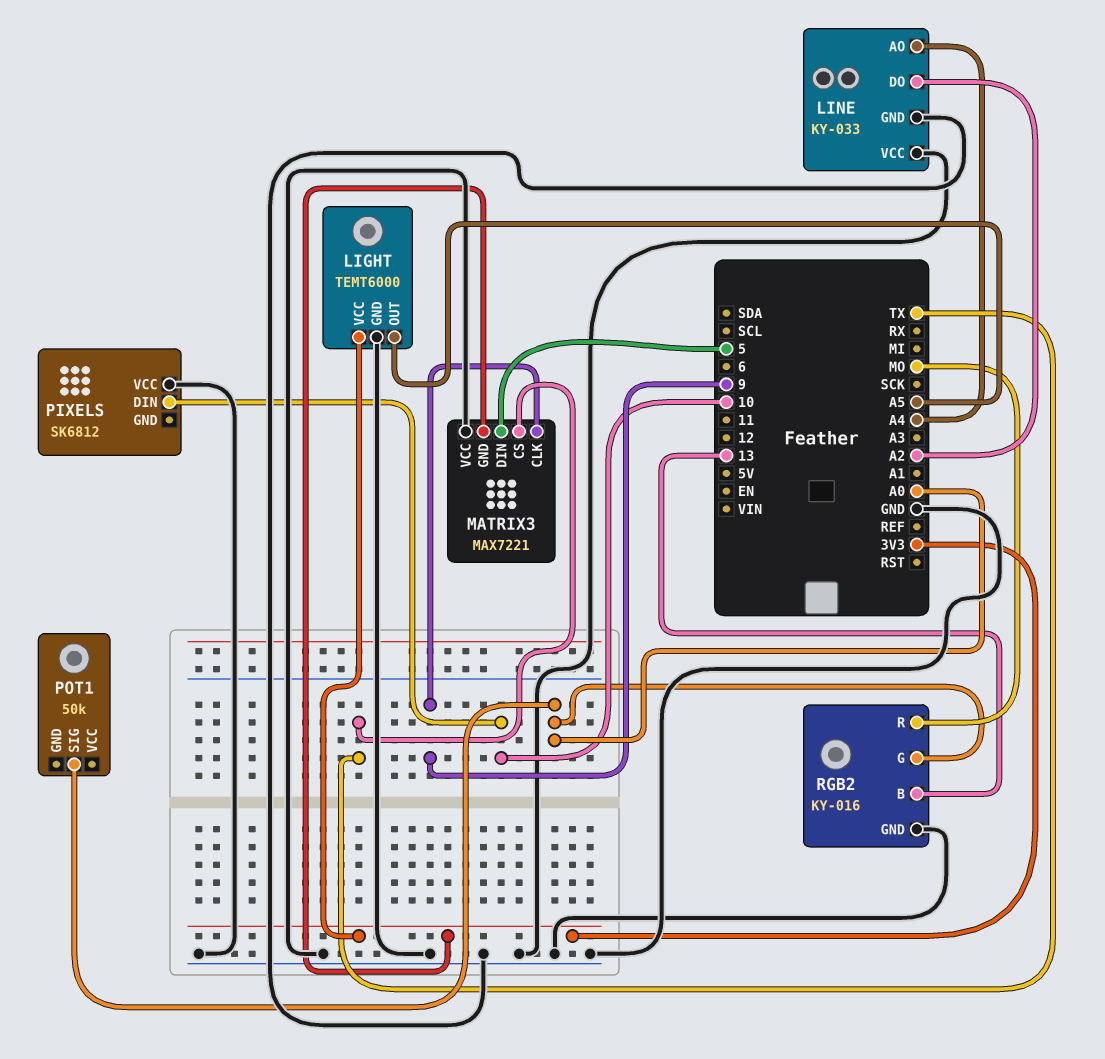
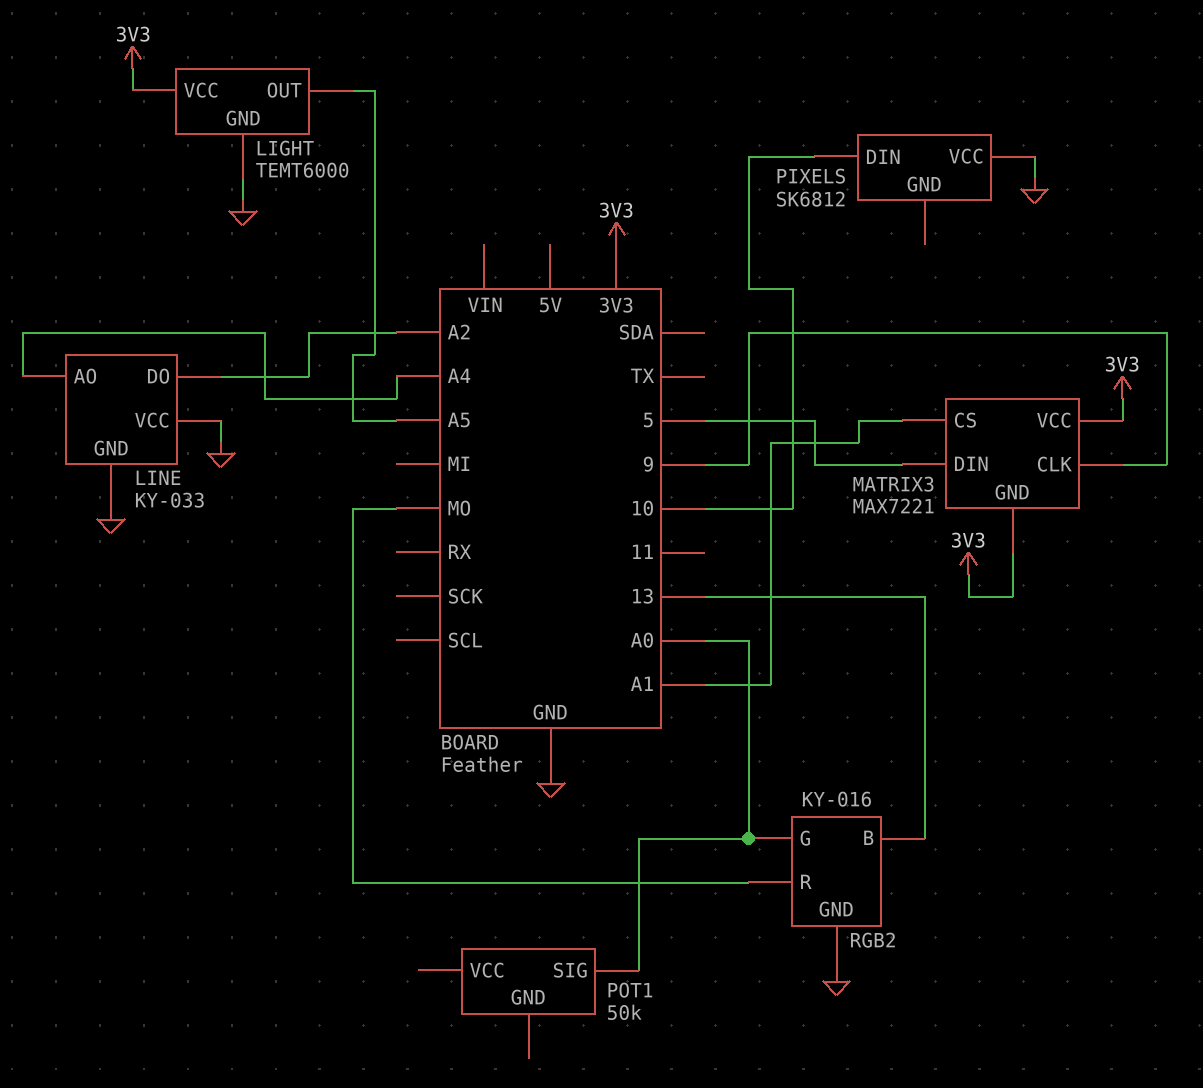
MATRIX3 pin CS: TX -> A1
MATRIX3 pin VCC: GND -> 3V3

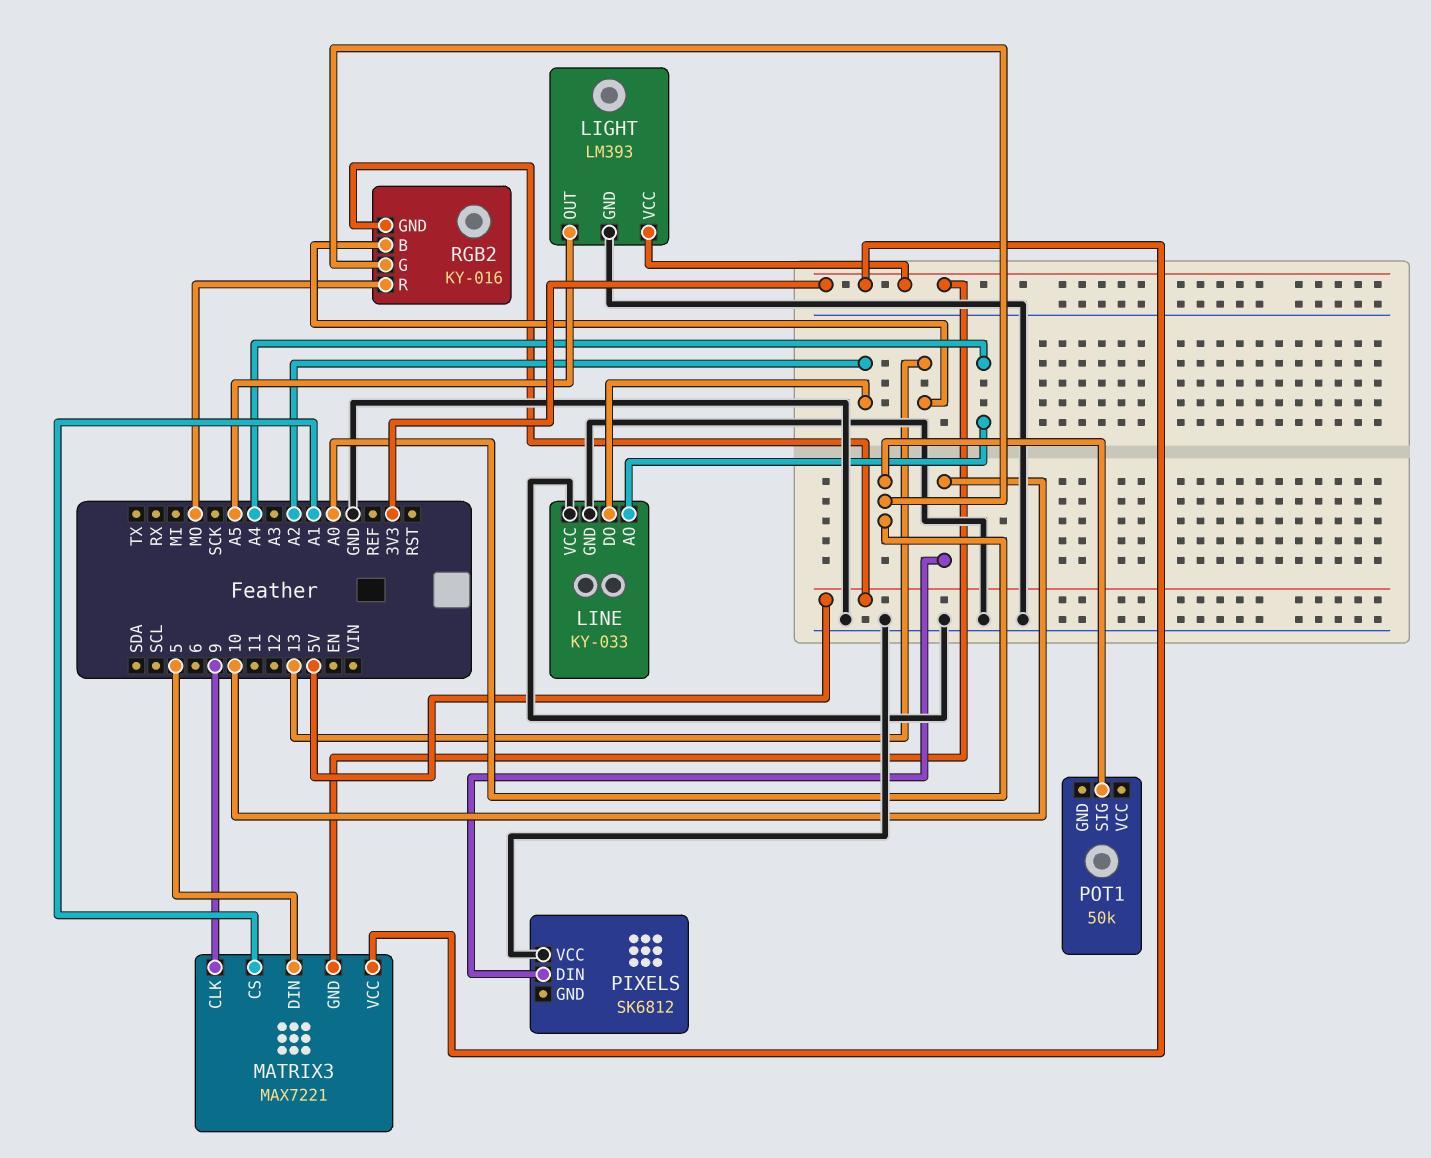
LIGHT: TEMT6000 -> LM393
RGB2 pin GND: GND -> 5V

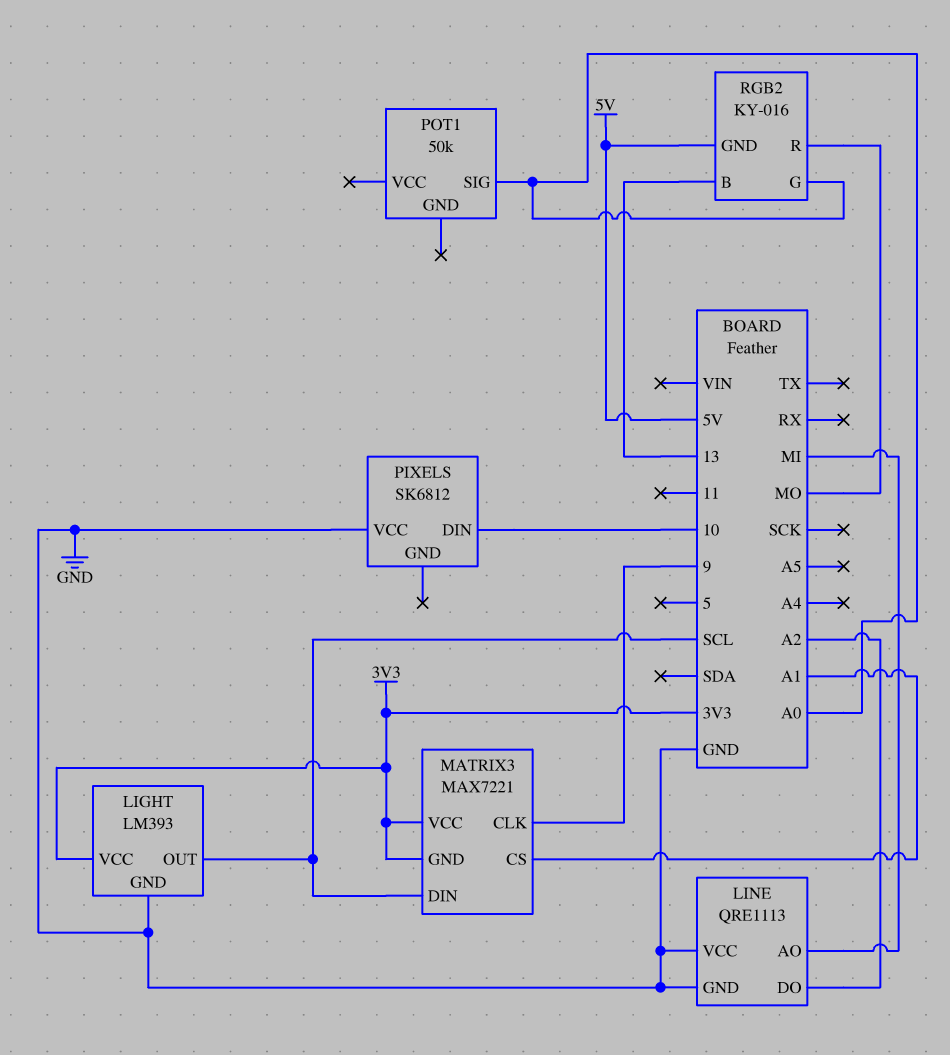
LIGHT pin OUT: A5 -> SCL
LINE: KY-033 -> QRE1113
LINE pin AO: A4 -> MI
MATRIX3 pin DIN: 5 -> SCL

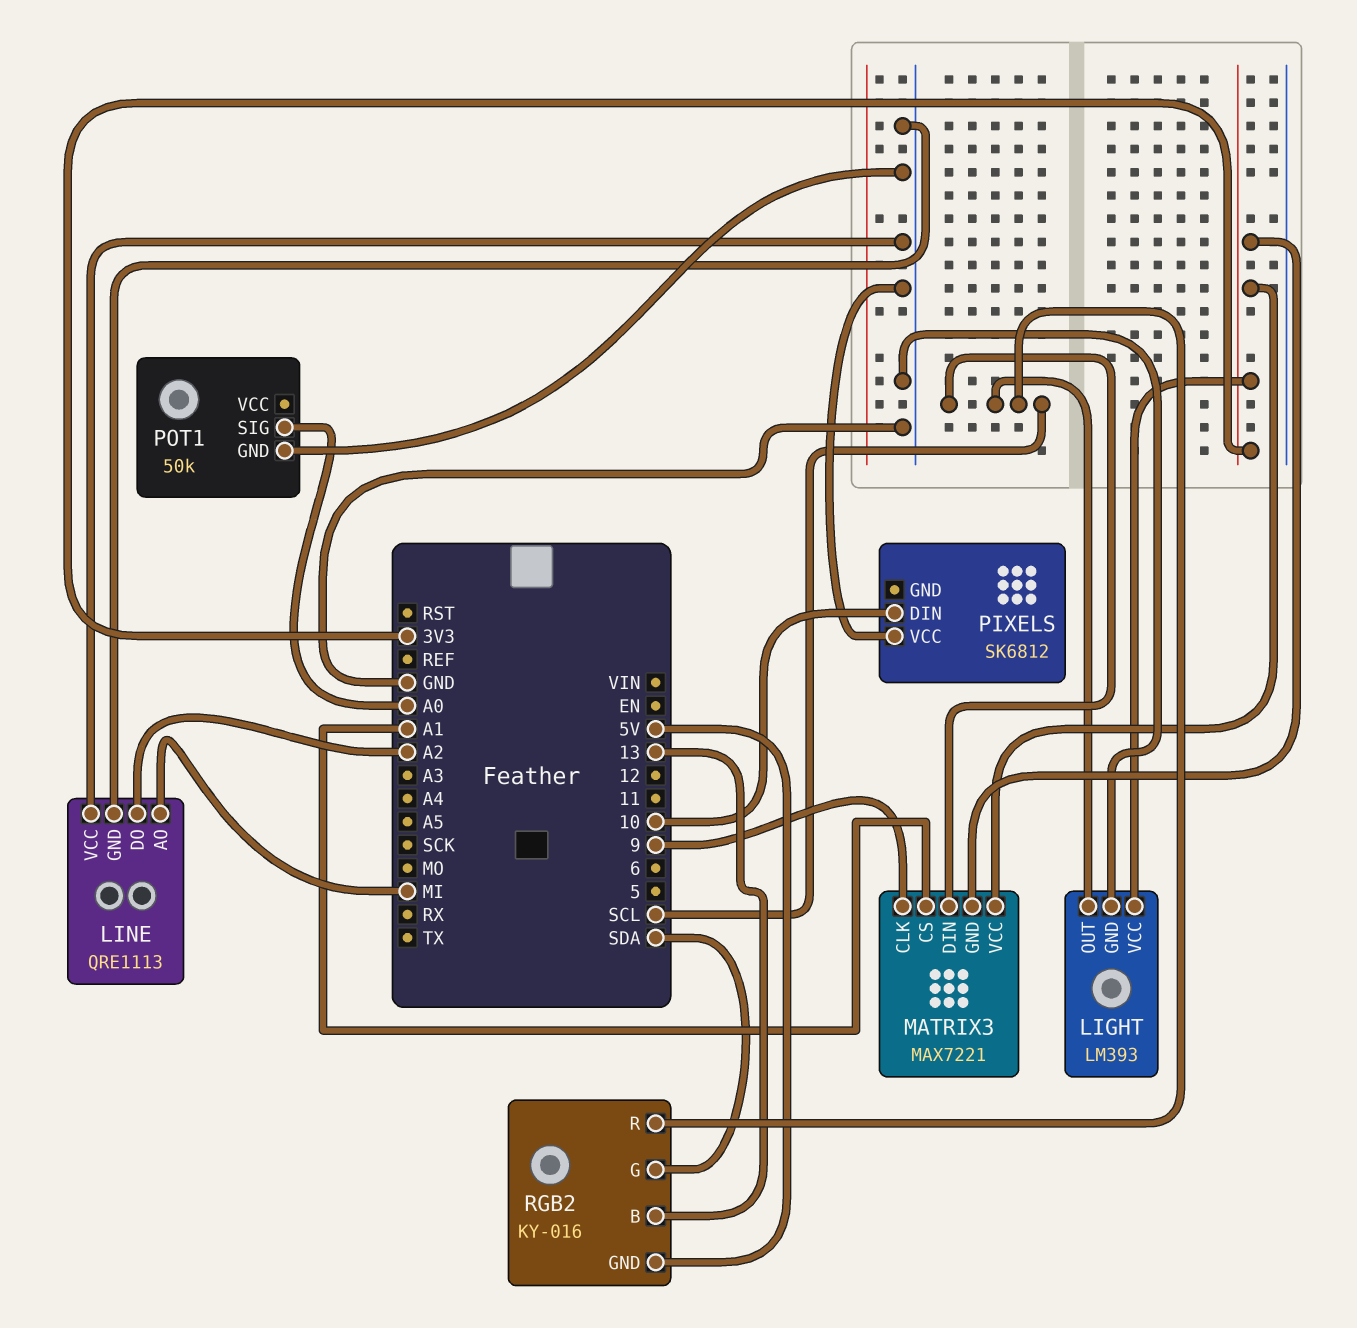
POT1 pin GND: none -> GND
RGB2 pin G: A0 -> SDA
RGB2 pin R: MO -> SCL

